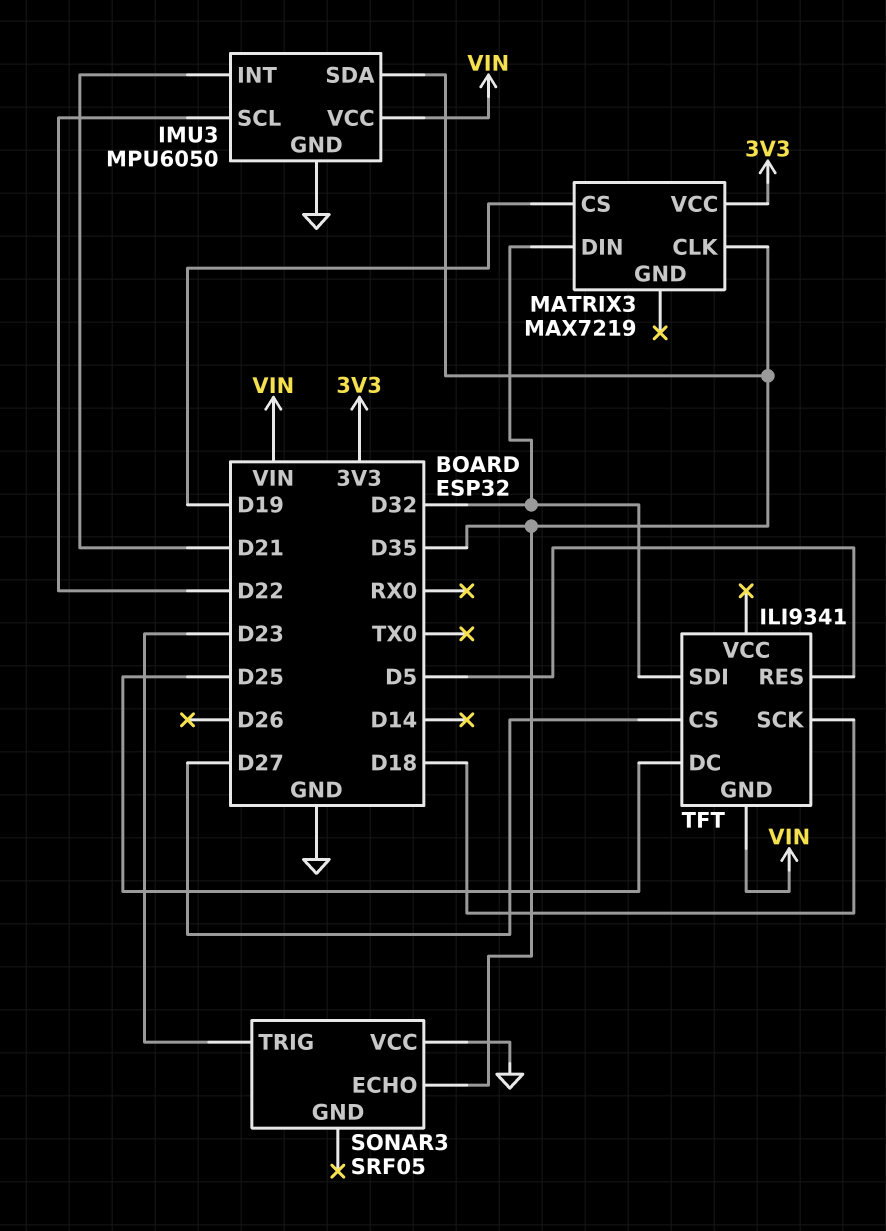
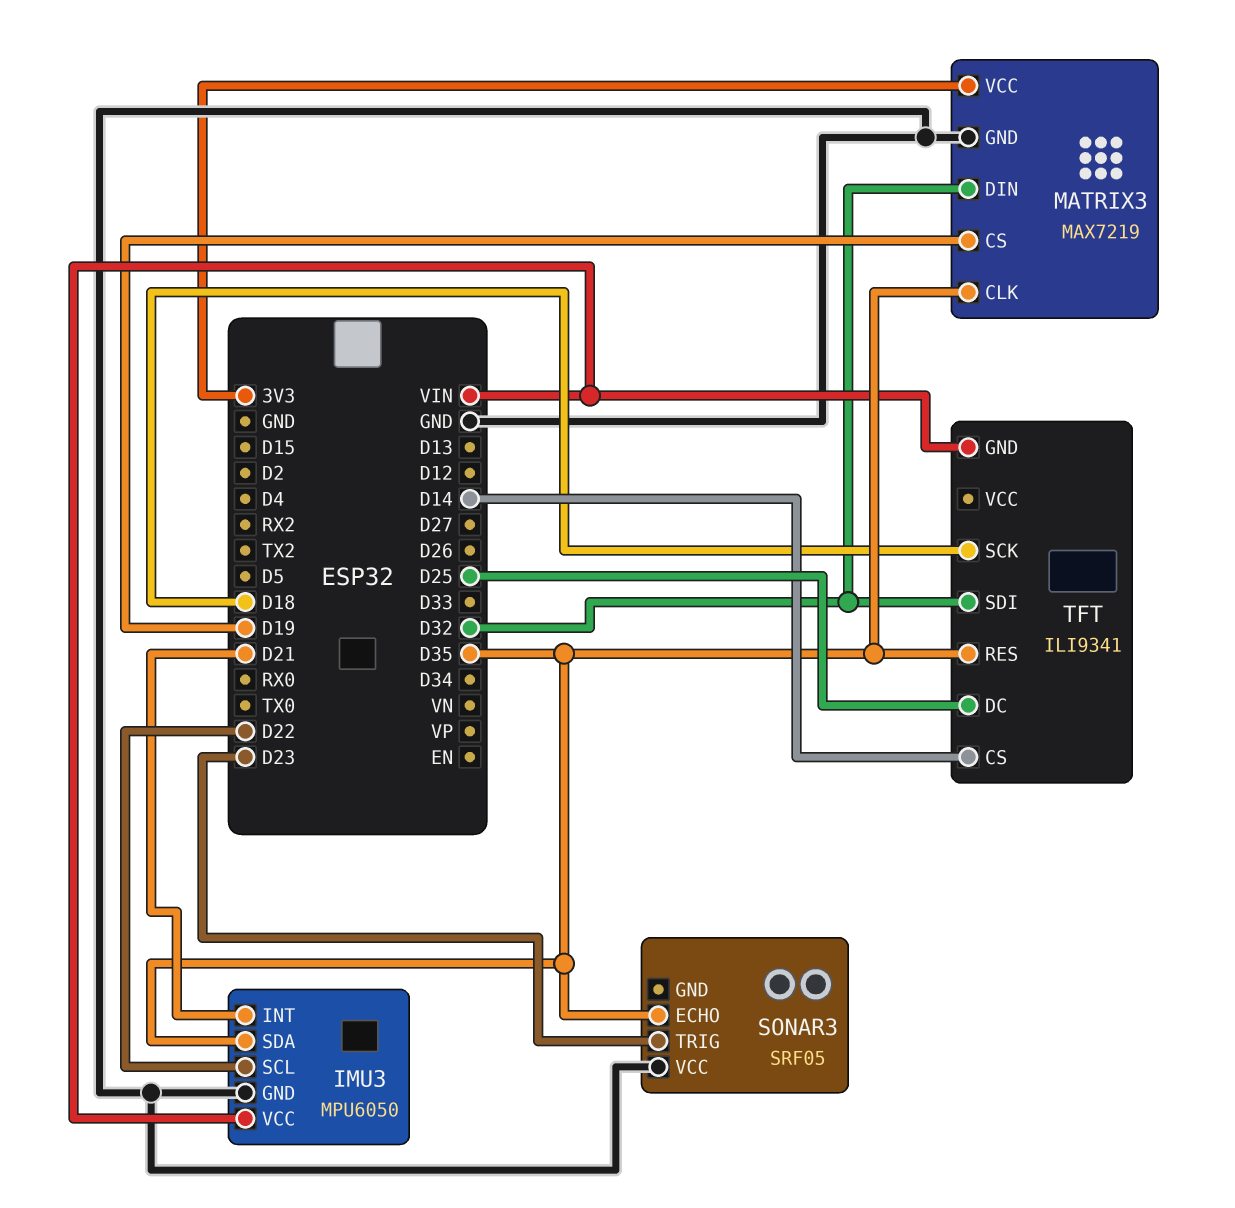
MATRIX3 pin GND: none -> GND
TFT pin CS: D27 -> D14
TFT pin RES: D5 -> D35

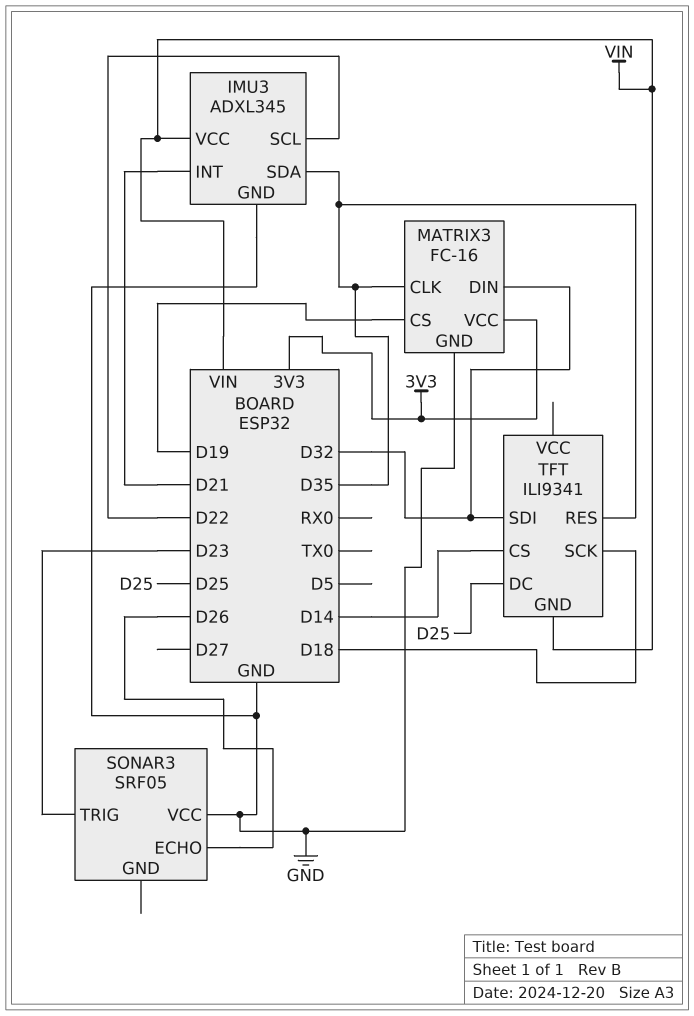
IMU3: MPU6050 -> ADXL345
MATRIX3: MAX7219 -> FC-16
SONAR3 pin ECHO: D35 -> D26

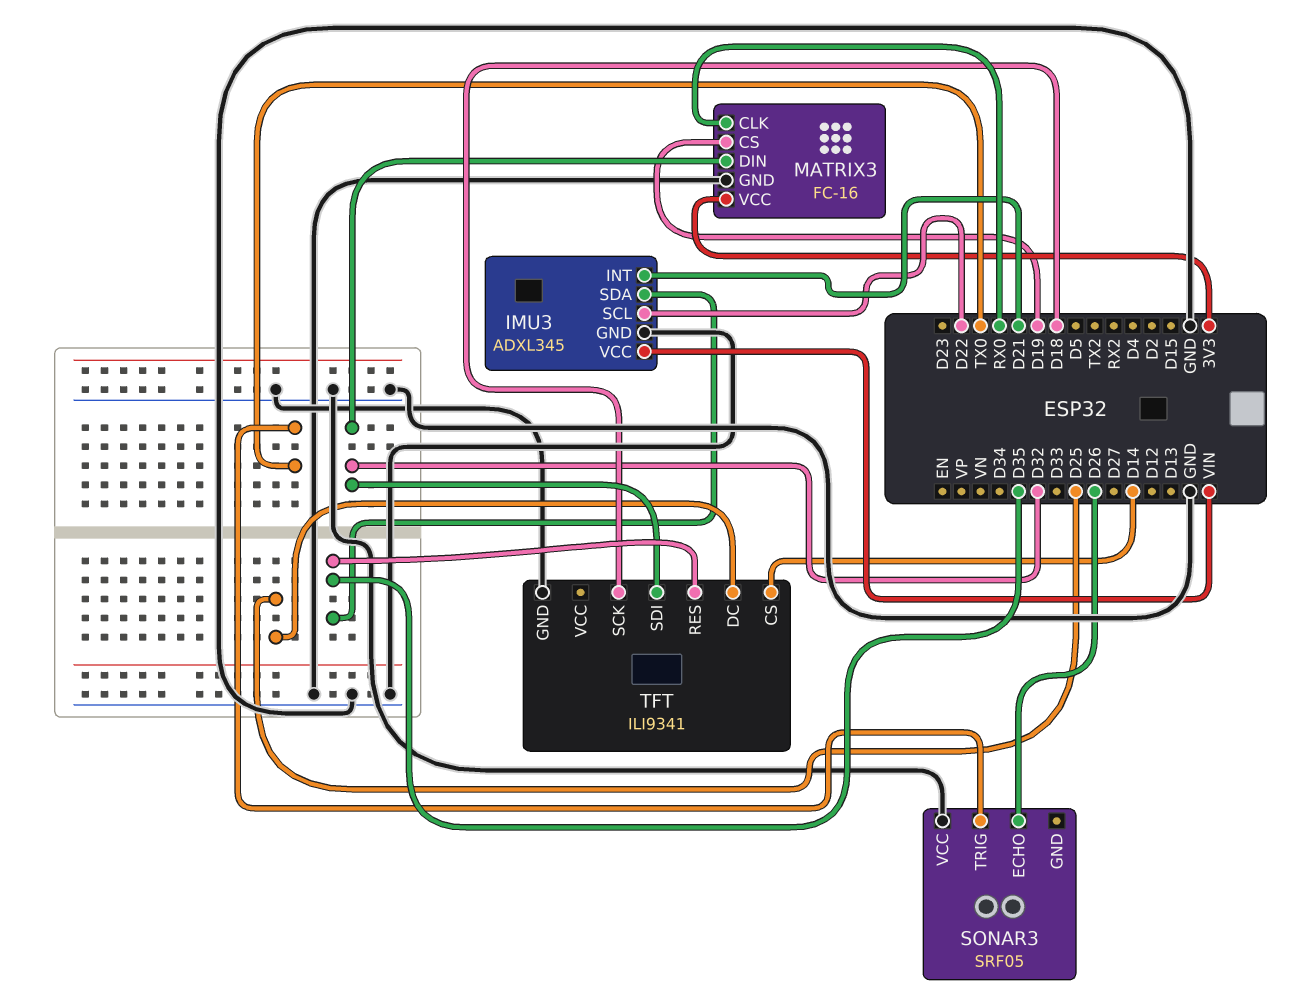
MATRIX3 pin CLK: D35 -> RX0
SONAR3 pin TRIG: D23 -> TX0
TFT pin GND: VIN -> GND

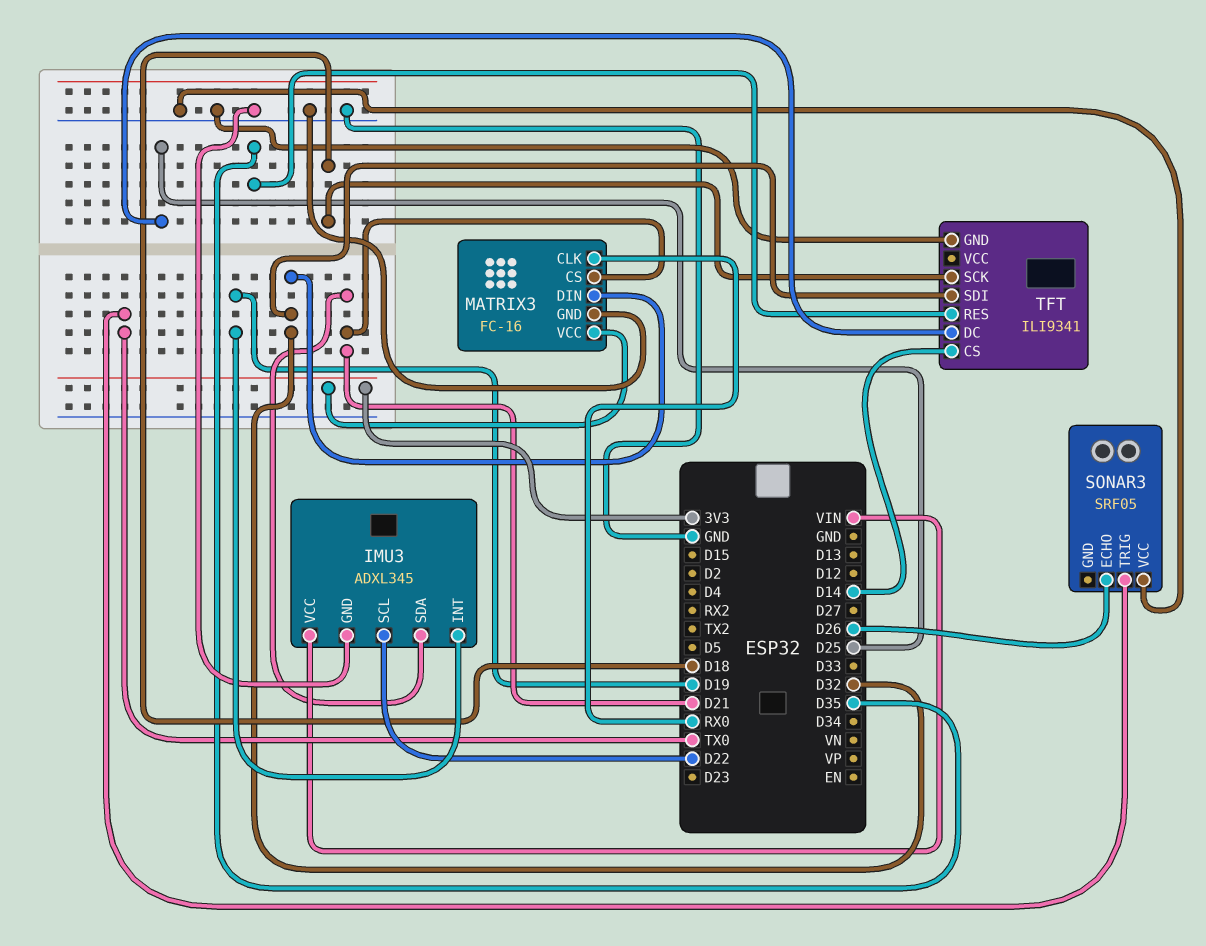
IMU3 pin INT: D21 -> D19
IMU3 pin SDA: D35 -> D21
MATRIX3 pin CS: D19 -> D21

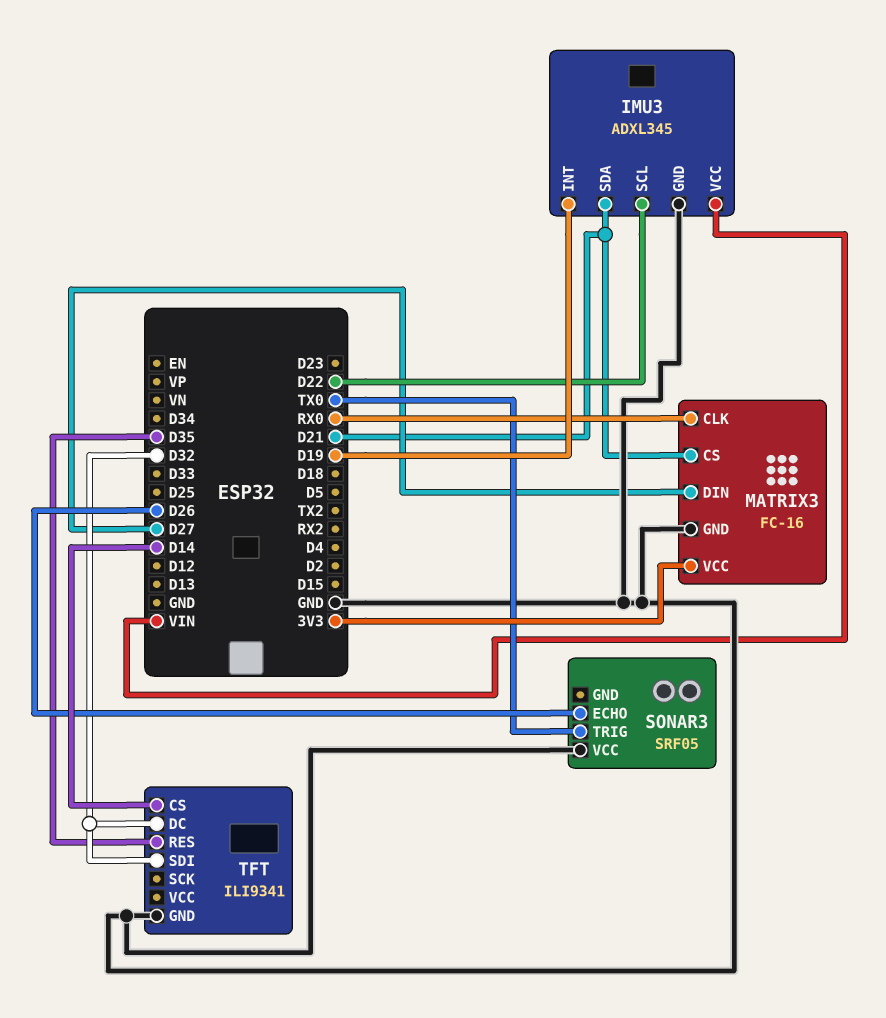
MATRIX3 pin DIN: D32 -> D27
TFT pin DC: D25 -> D32
TFT pin SCK: D18 -> none

